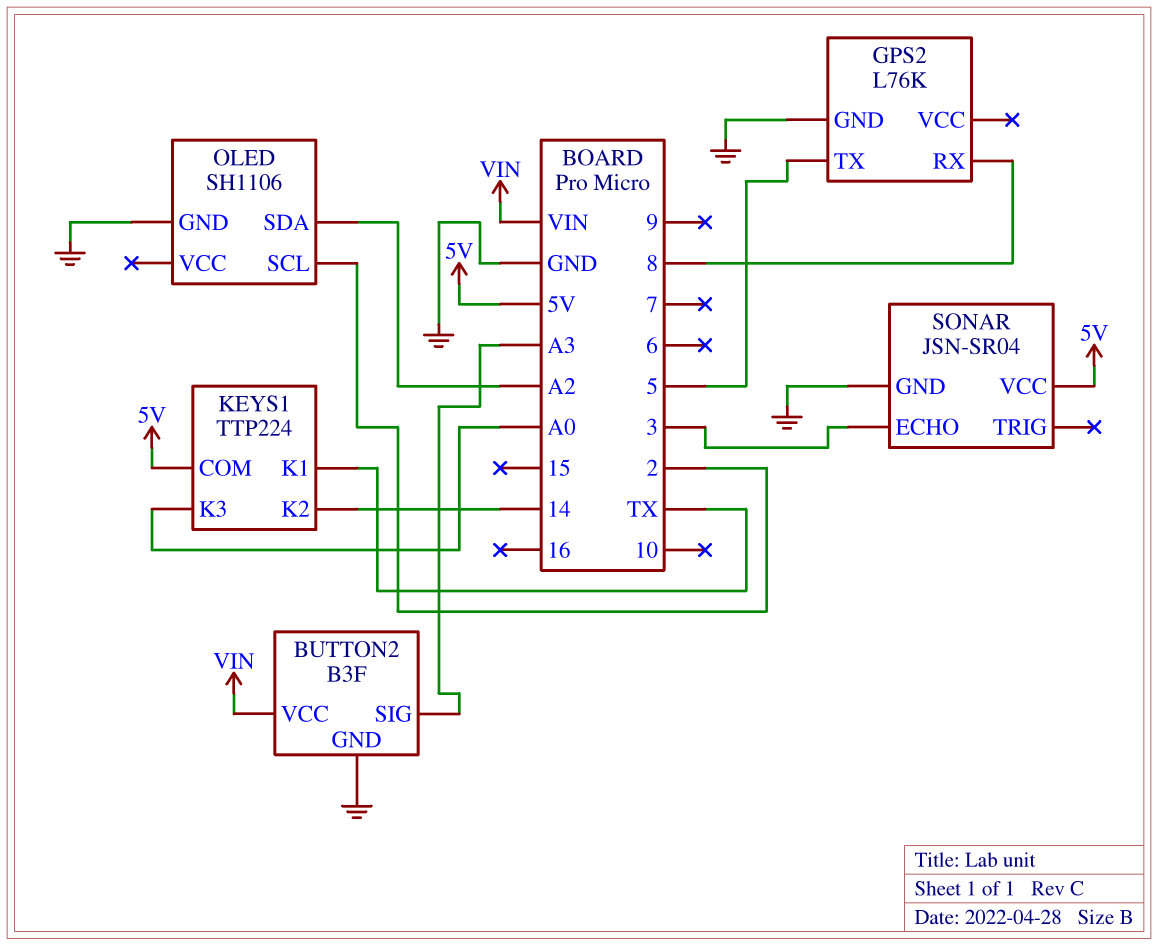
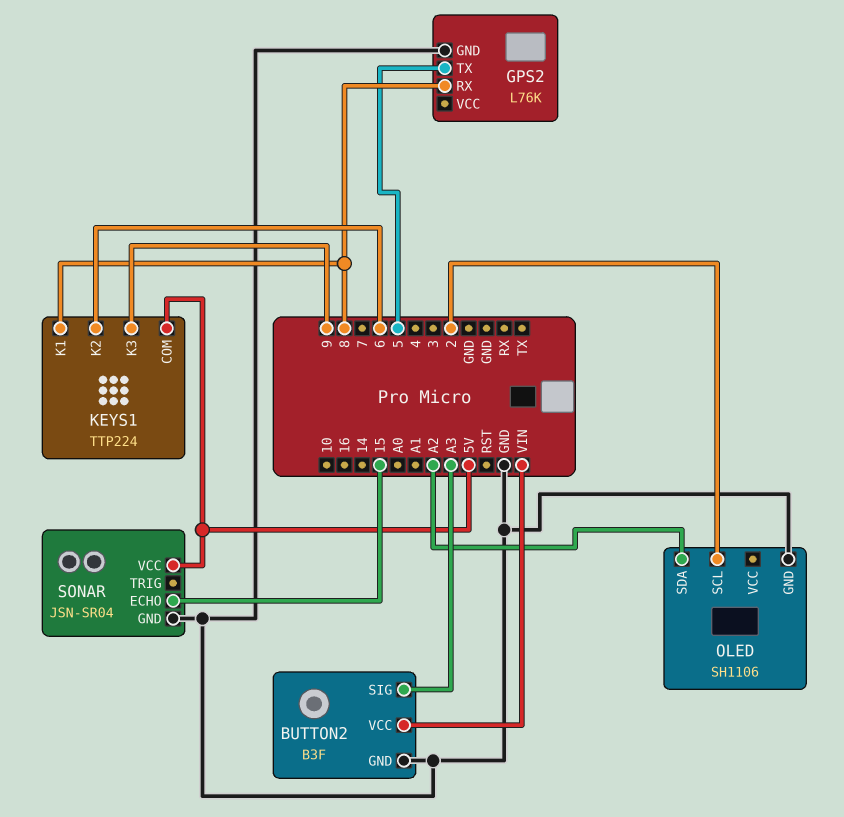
KEYS1 pin K1: TX -> 8
KEYS1 pin K2: 14 -> 6
KEYS1 pin K3: A0 -> 9
SONAR pin ECHO: 3 -> 15

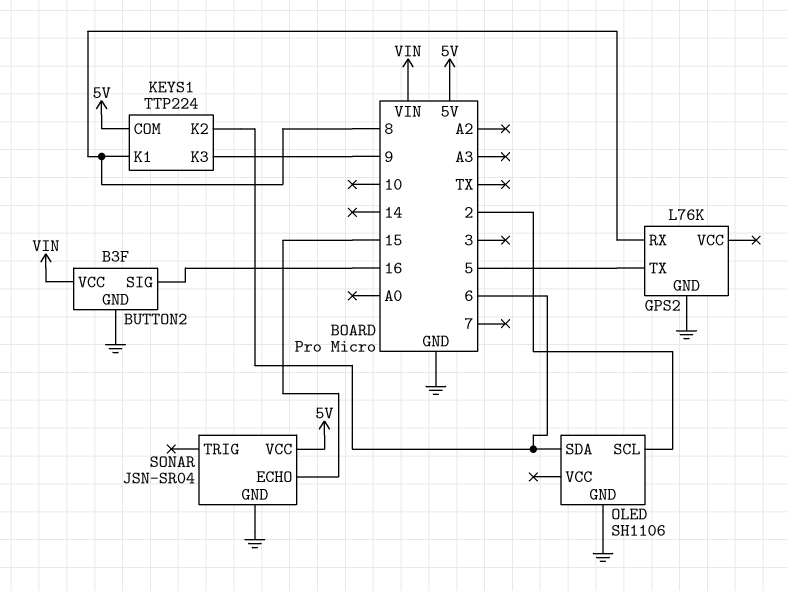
BUTTON2 pin SIG: A3 -> 16
OLED pin SDA: A2 -> 6

